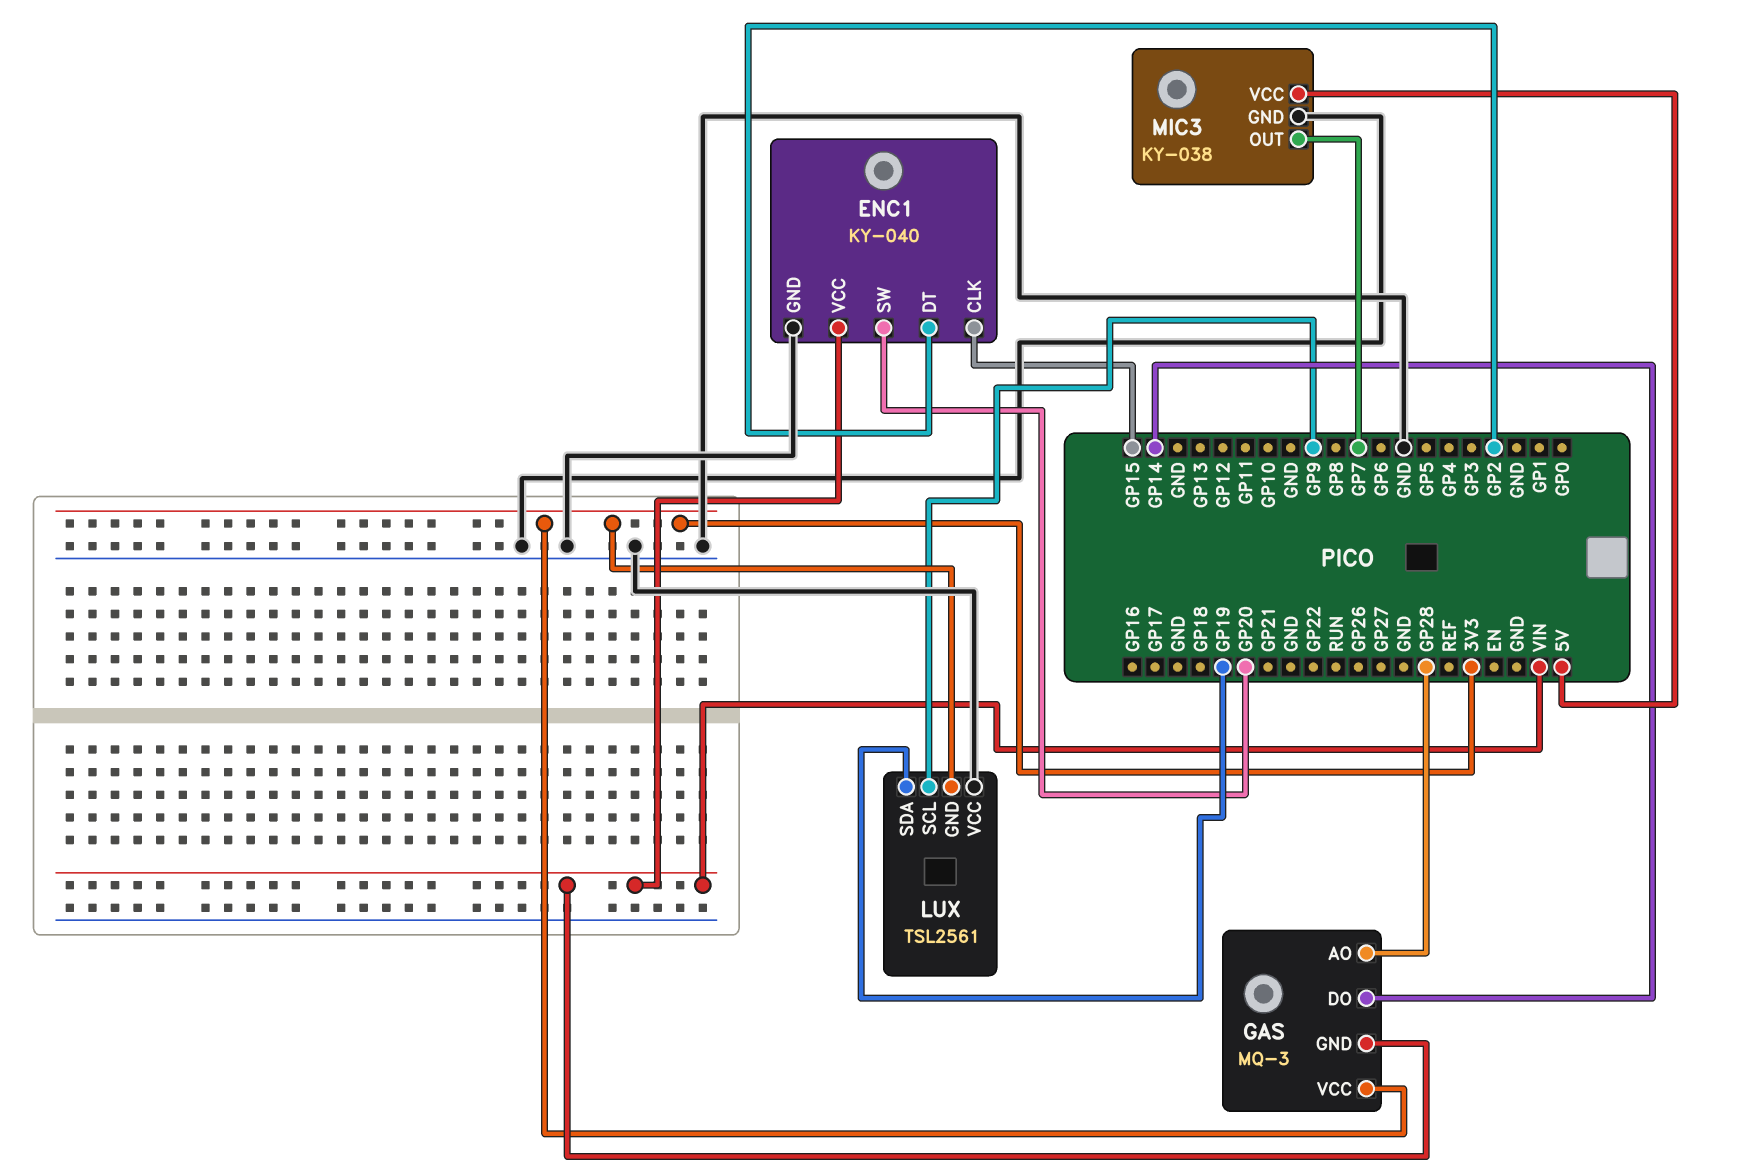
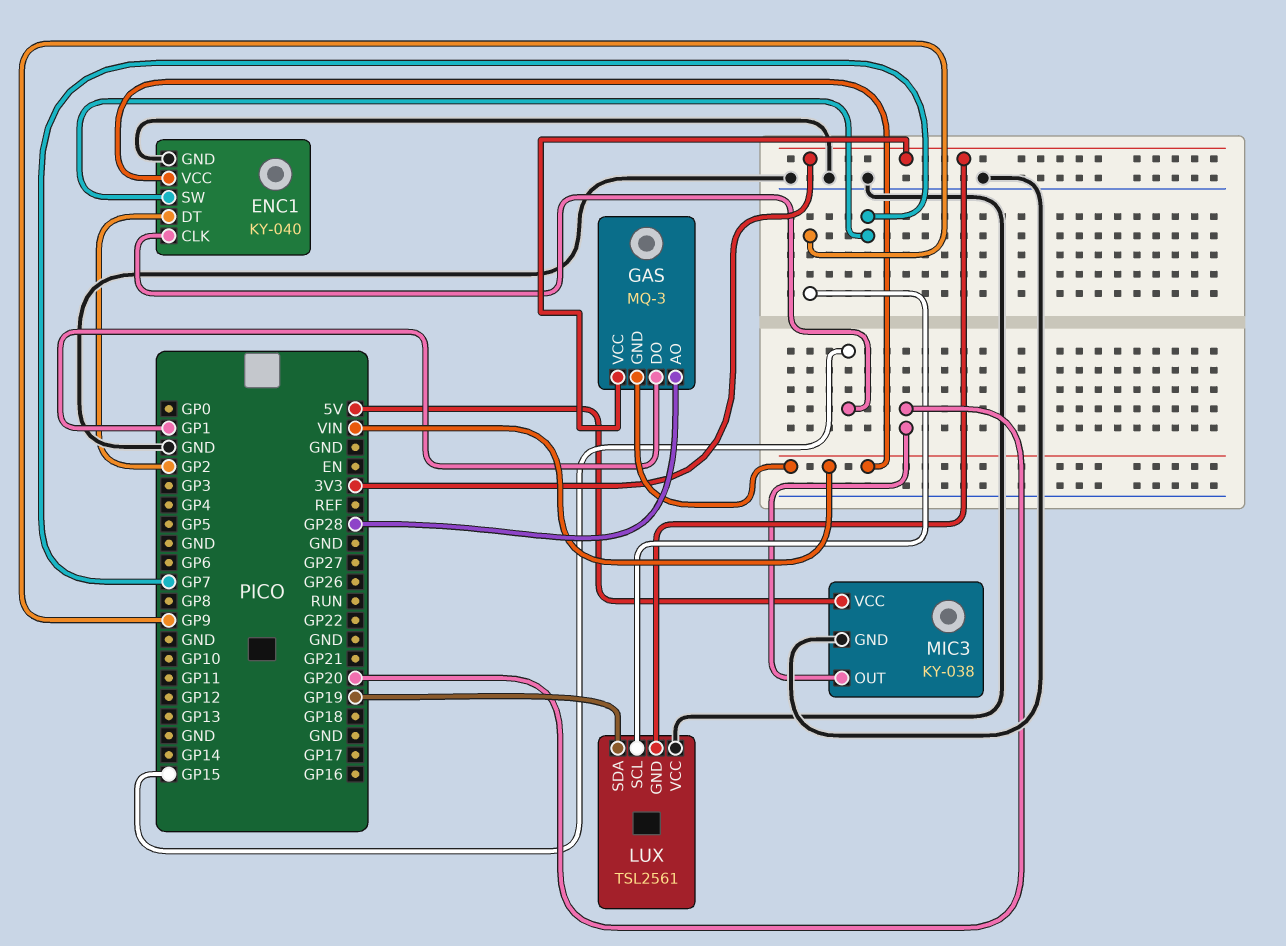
ENC1 pin SW: GP20 -> GP7
GAS pin DO: GP14 -> GP1
MIC3 pin OUT: GP7 -> GP20

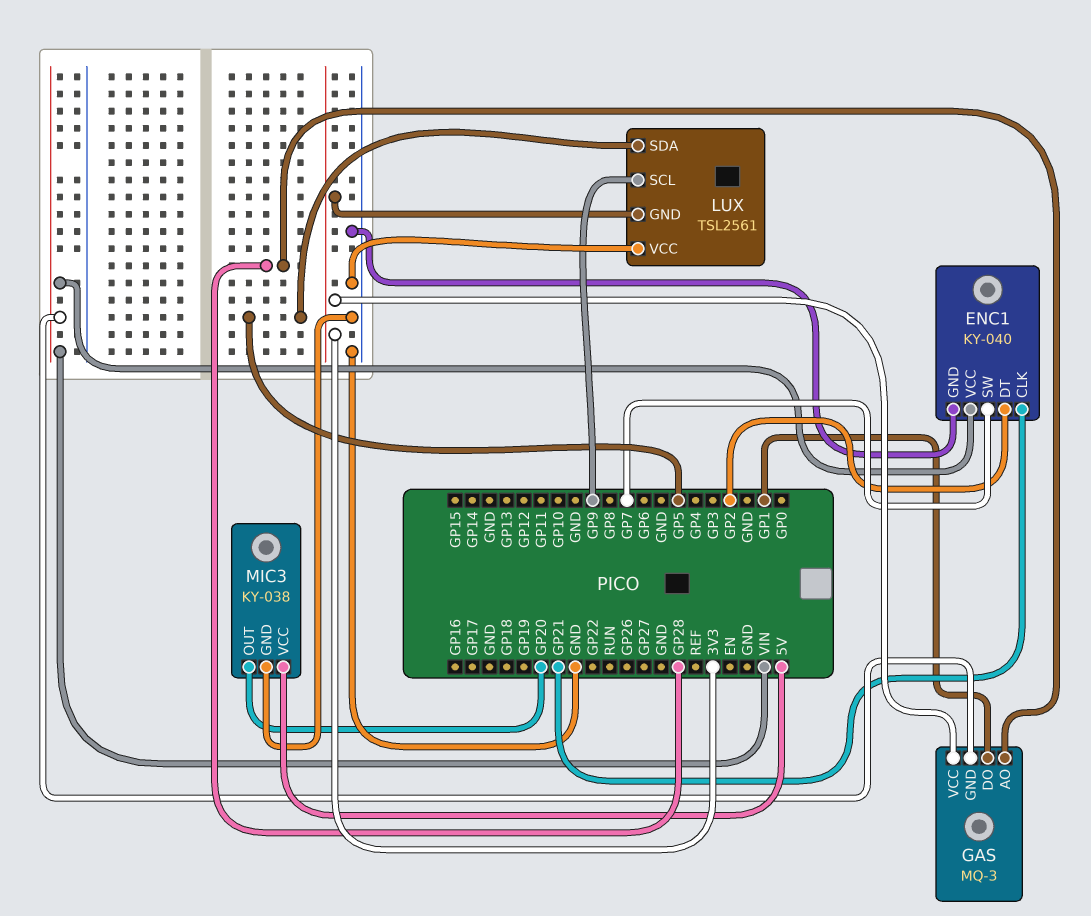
ENC1 pin CLK: GP15 -> GP21
LUX pin SDA: GP19 -> GP5

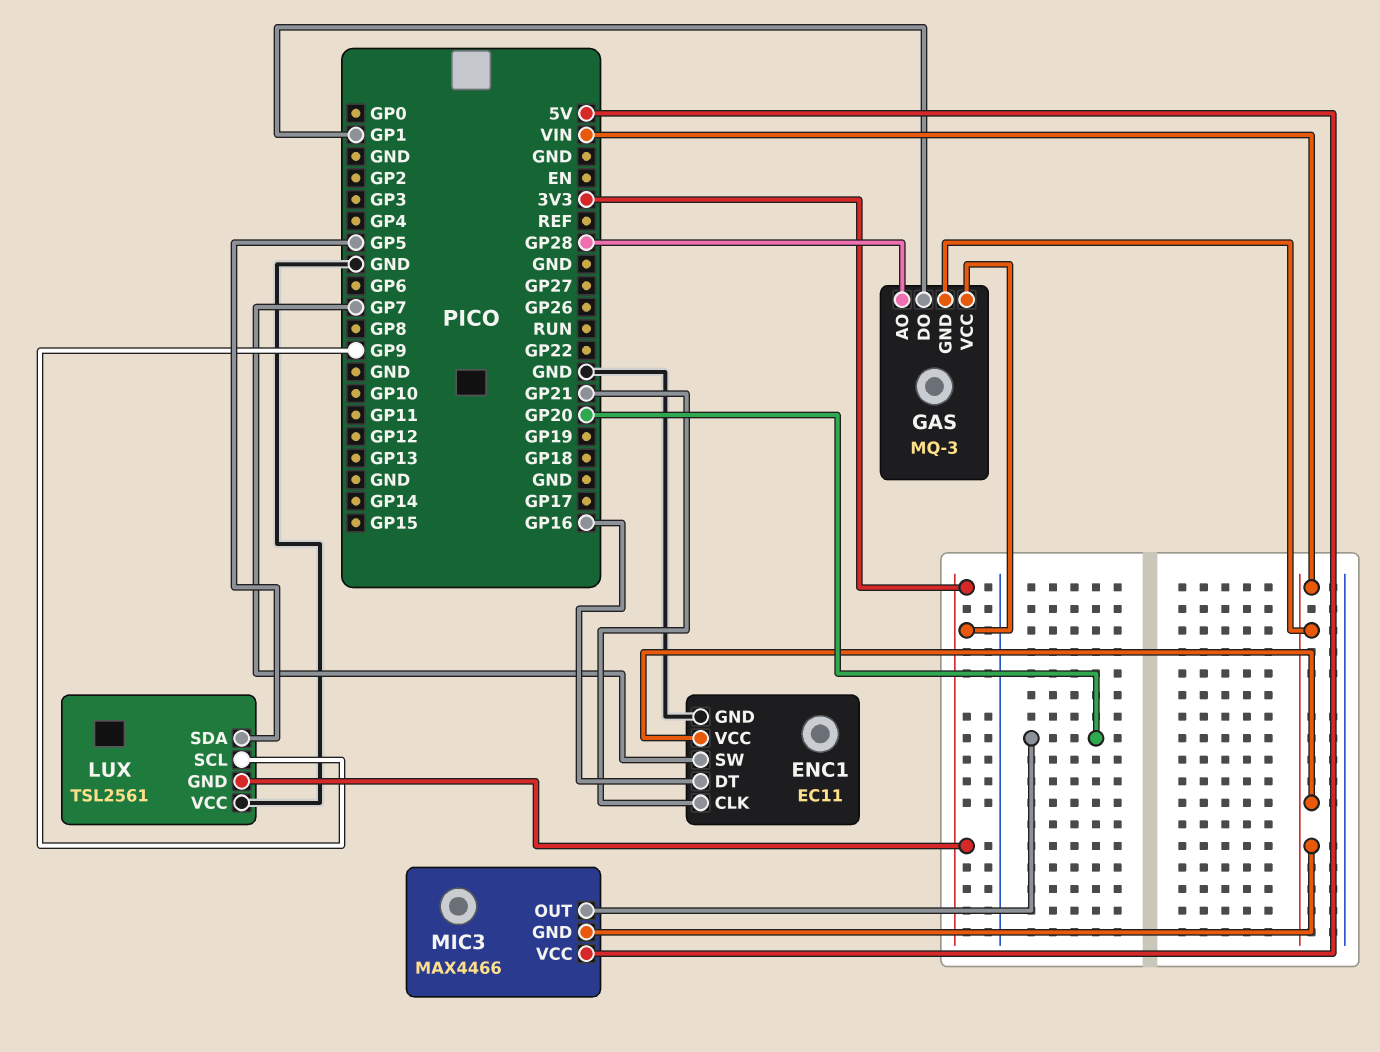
ENC1: KY-040 -> EC11
ENC1 pin DT: GP2 -> GP16
MIC3: KY-038 -> MAX4466
MIC3 pin GND: GND -> VIN

